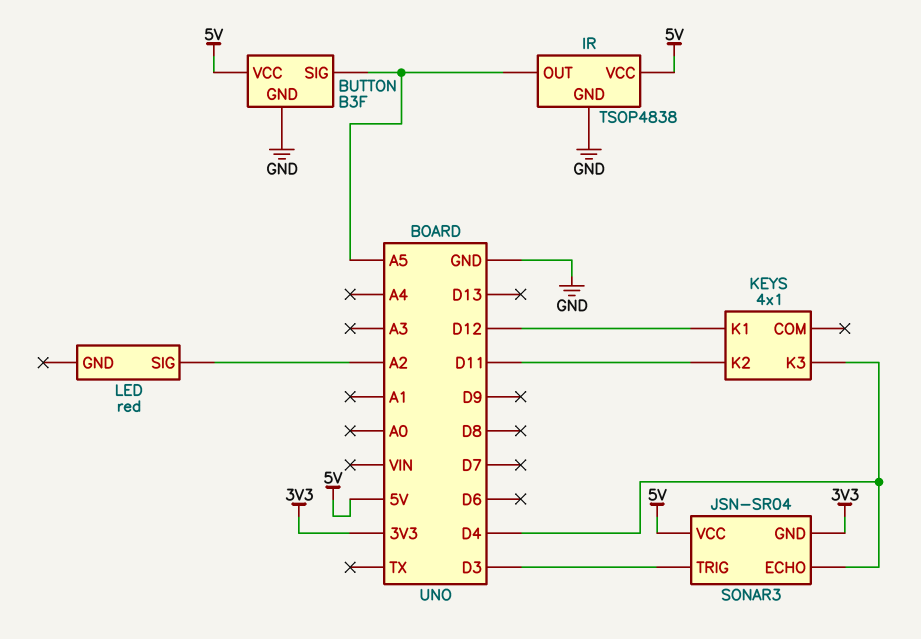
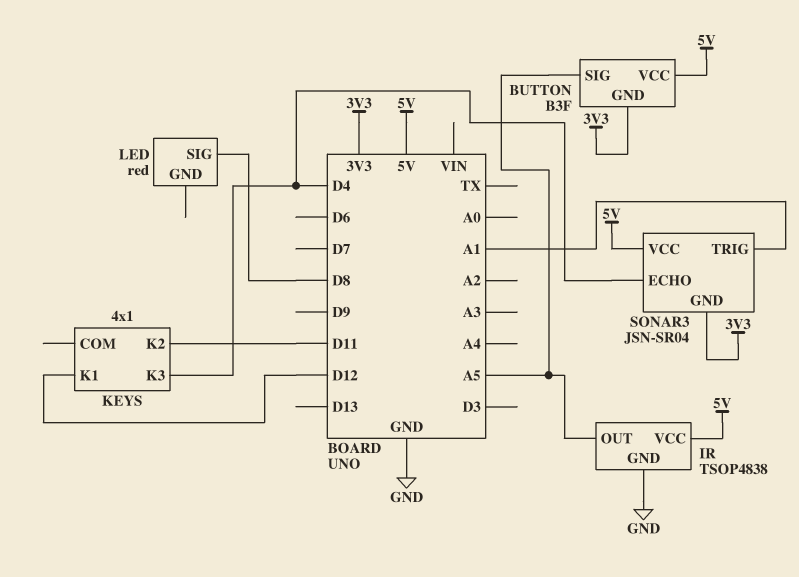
BUTTON pin GND: GND -> 3V3
LED pin SIG: A2 -> D8
SONAR3 pin TRIG: D3 -> A1

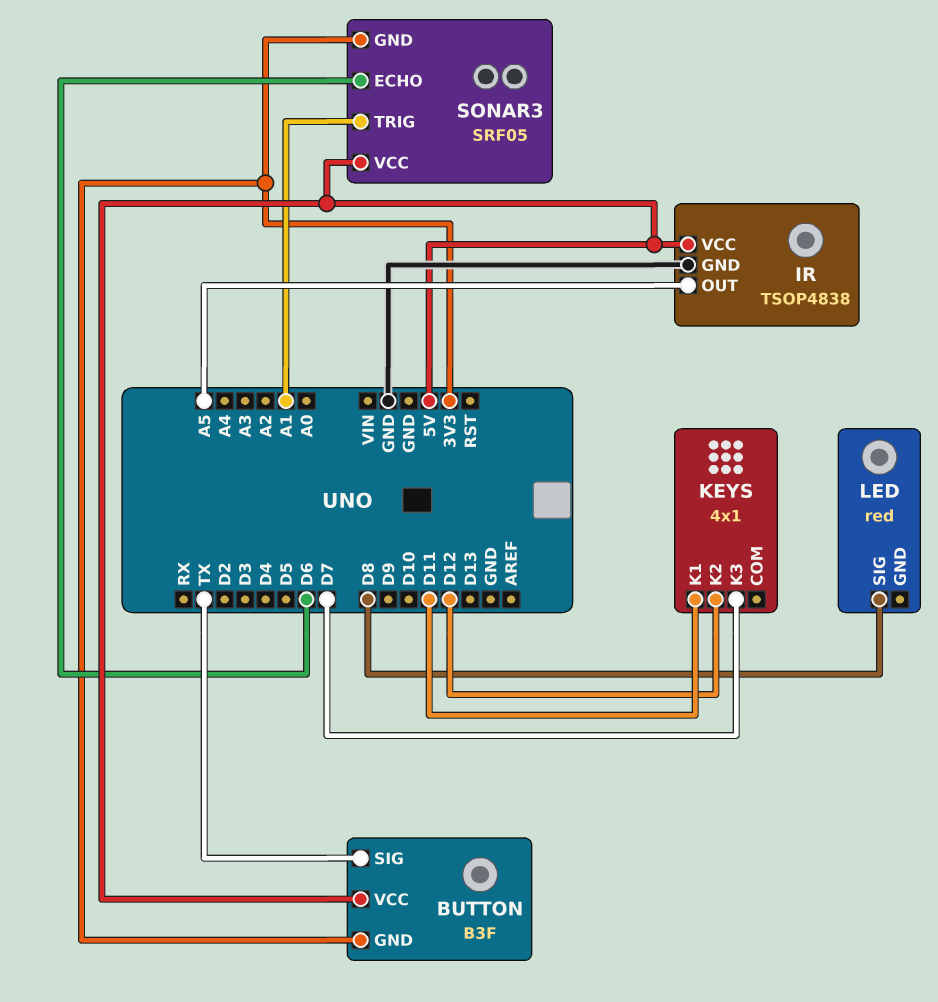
BUTTON pin SIG: A5 -> TX
KEYS pin K1: D12 -> D11
KEYS pin K2: D11 -> D12
KEYS pin K3: D4 -> D7
SONAR3: JSN-SR04 -> SRF05
SONAR3 pin ECHO: D4 -> D6

